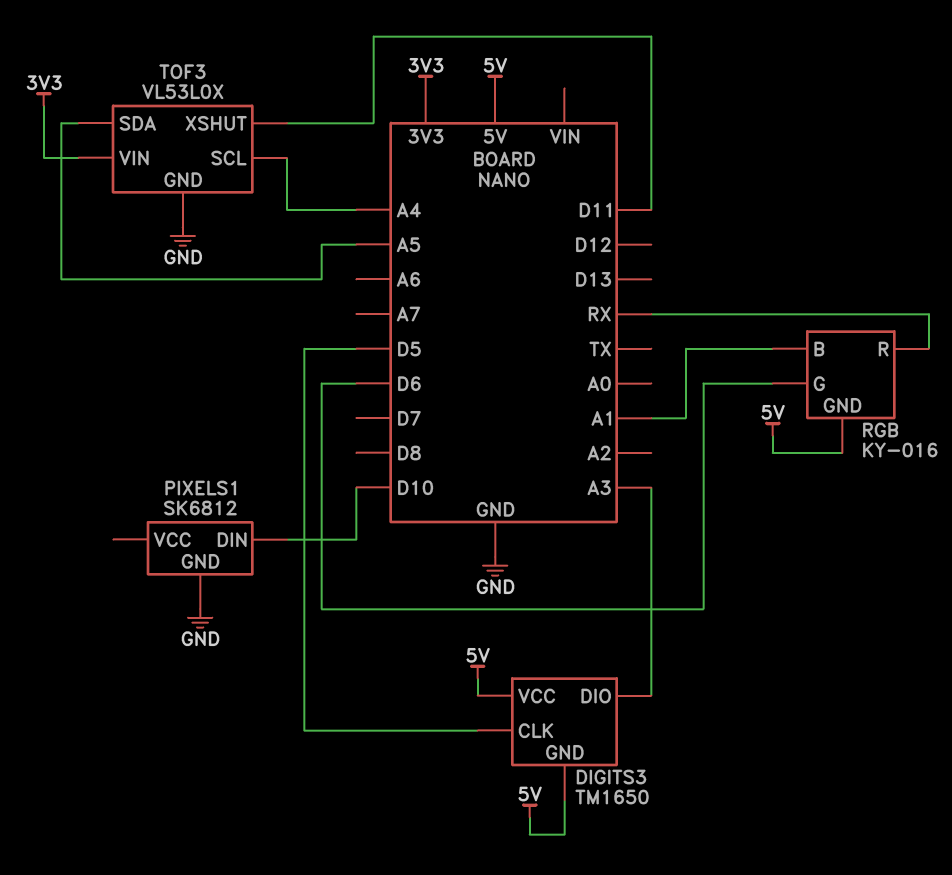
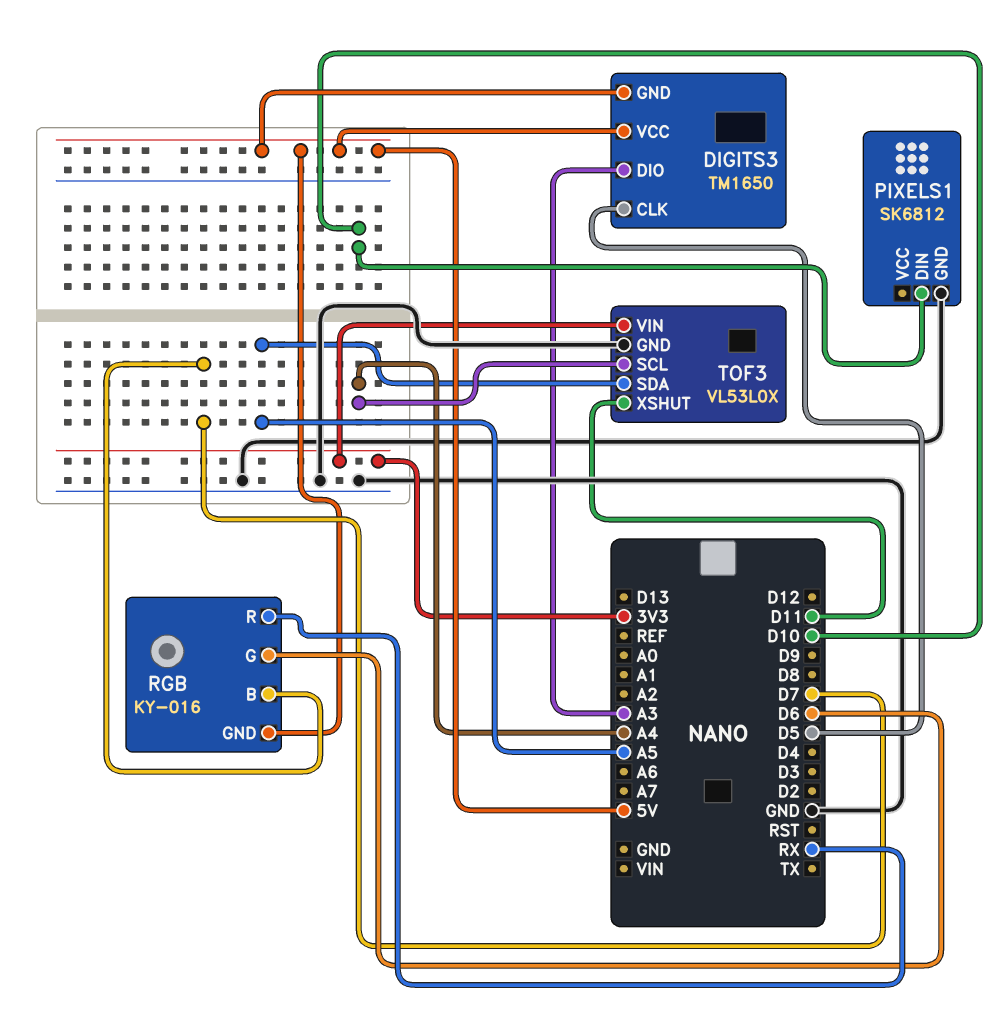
RGB pin B: A1 -> D7

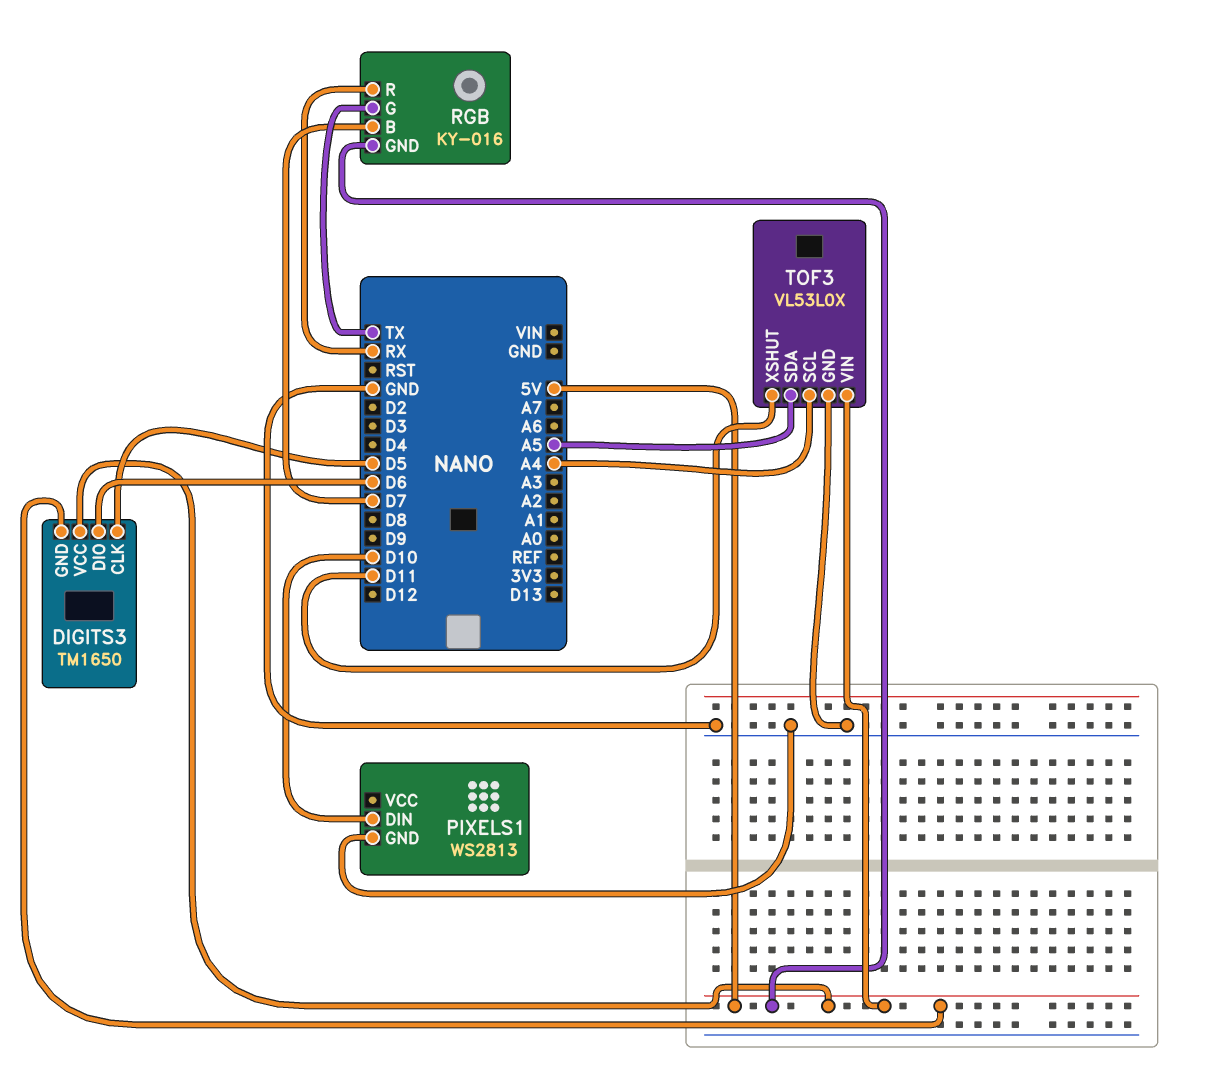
DIGITS3 pin DIO: A3 -> D6
PIXELS1: SK6812 -> WS2813
RGB pin G: D6 -> TX
TOF3 pin VIN: 3V3 -> 5V

